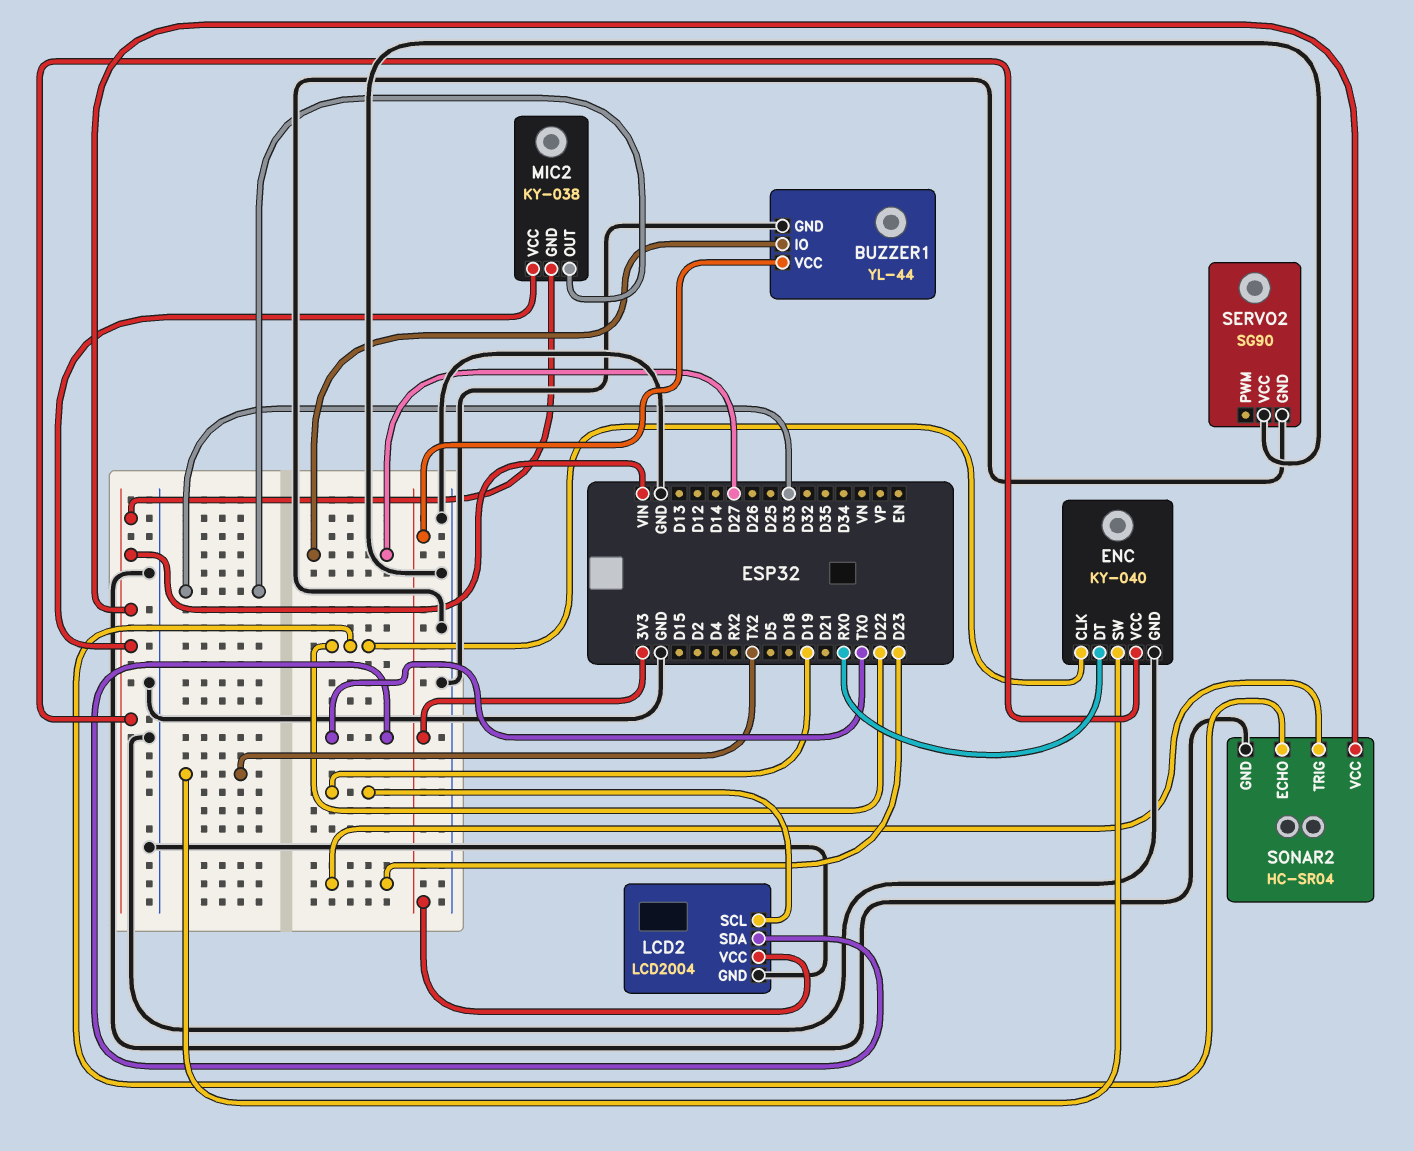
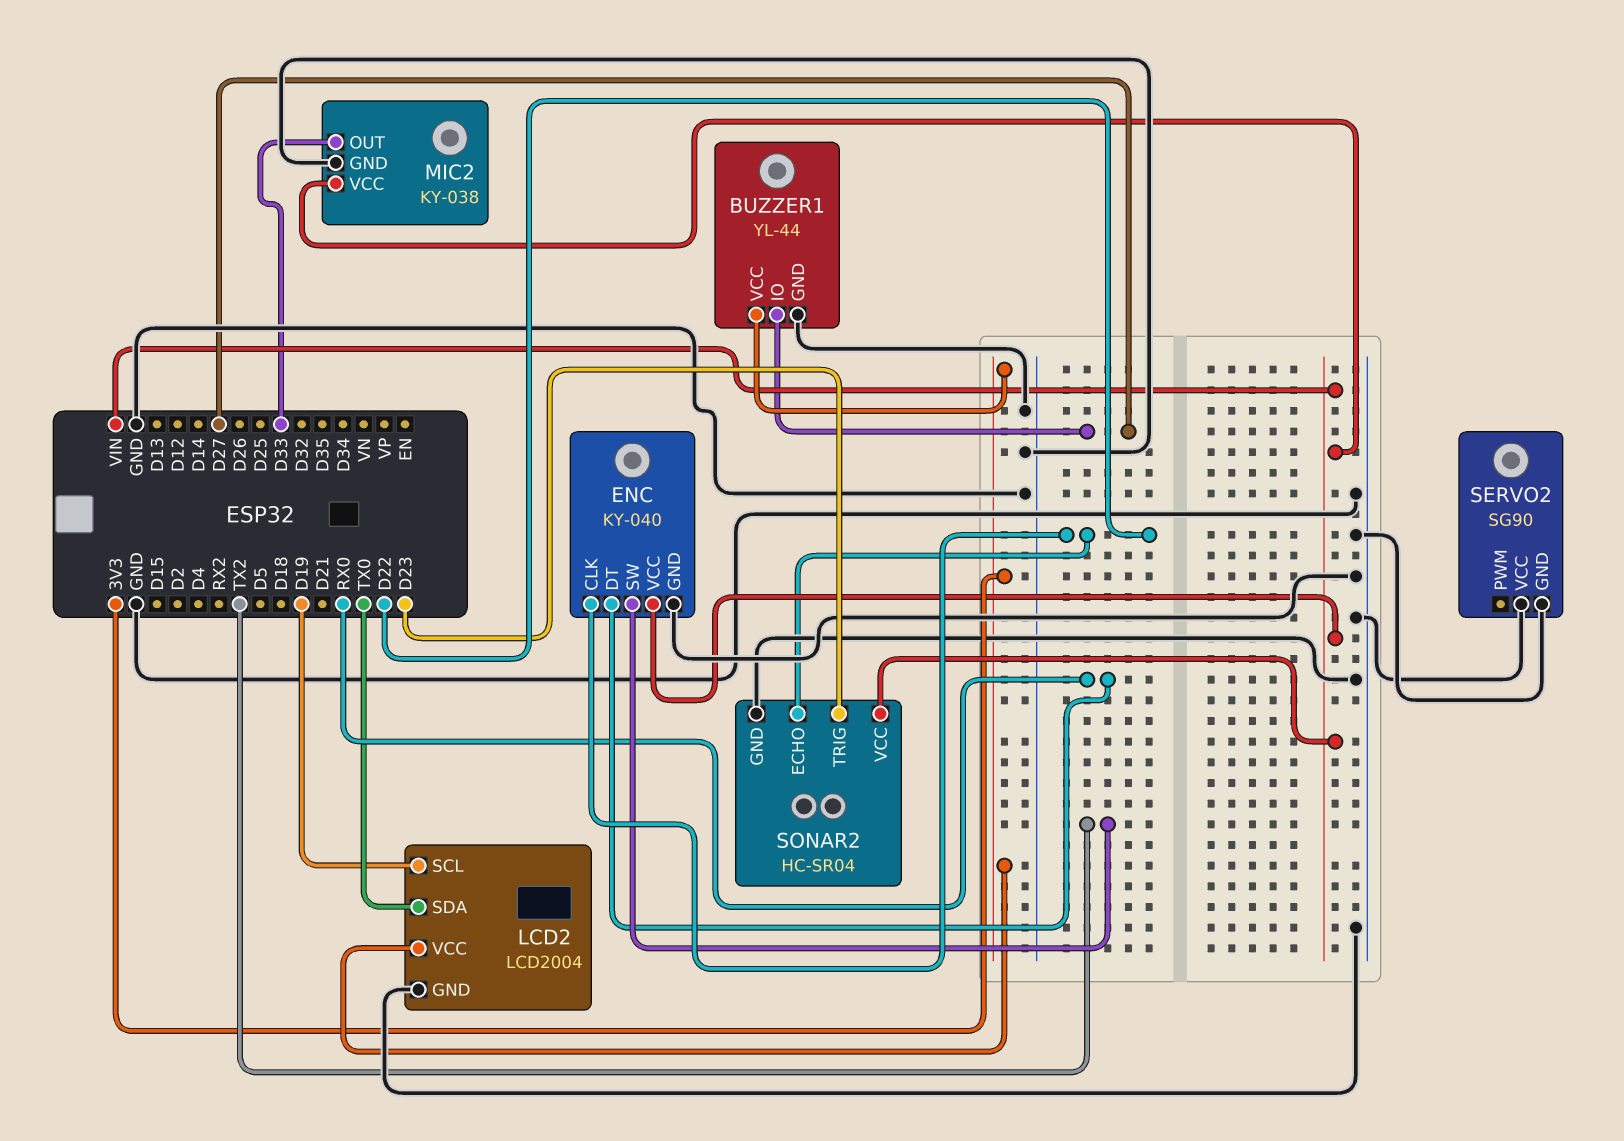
MIC2 pin GND: VIN -> GND

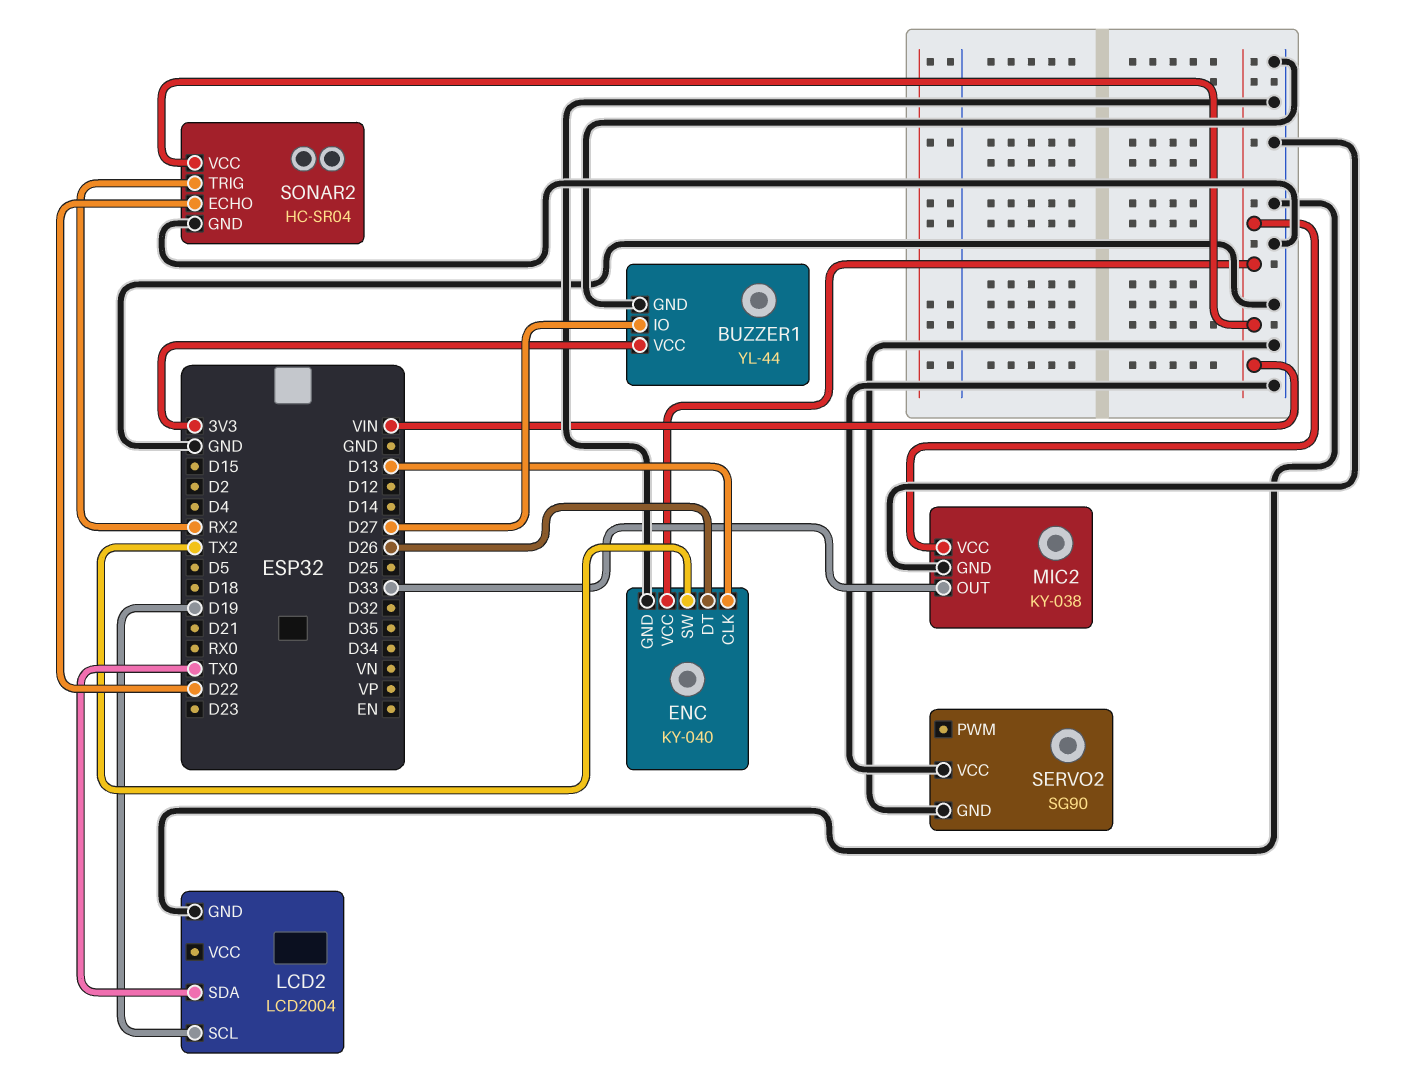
ENC pin CLK: D22 -> D13
ENC pin DT: RX0 -> D26
LCD2 pin VCC: 3V3 -> none
SONAR2 pin TRIG: D23 -> RX2

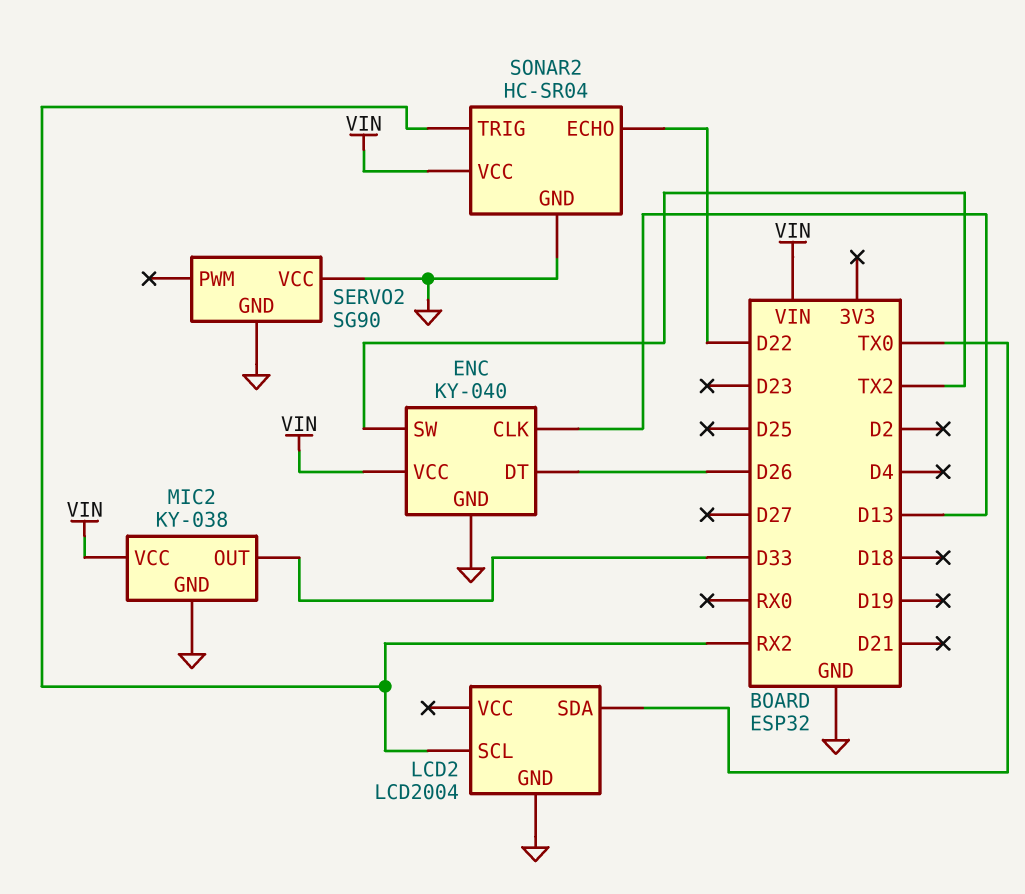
BUZZER1: YL-44 -> none
BUZZER1 pin GND: GND -> none
BUZZER1 pin IO: D27 -> none
BUZZER1 pin VCC: 3V3 -> none
LCD2 pin SCL: D19 -> RX2

